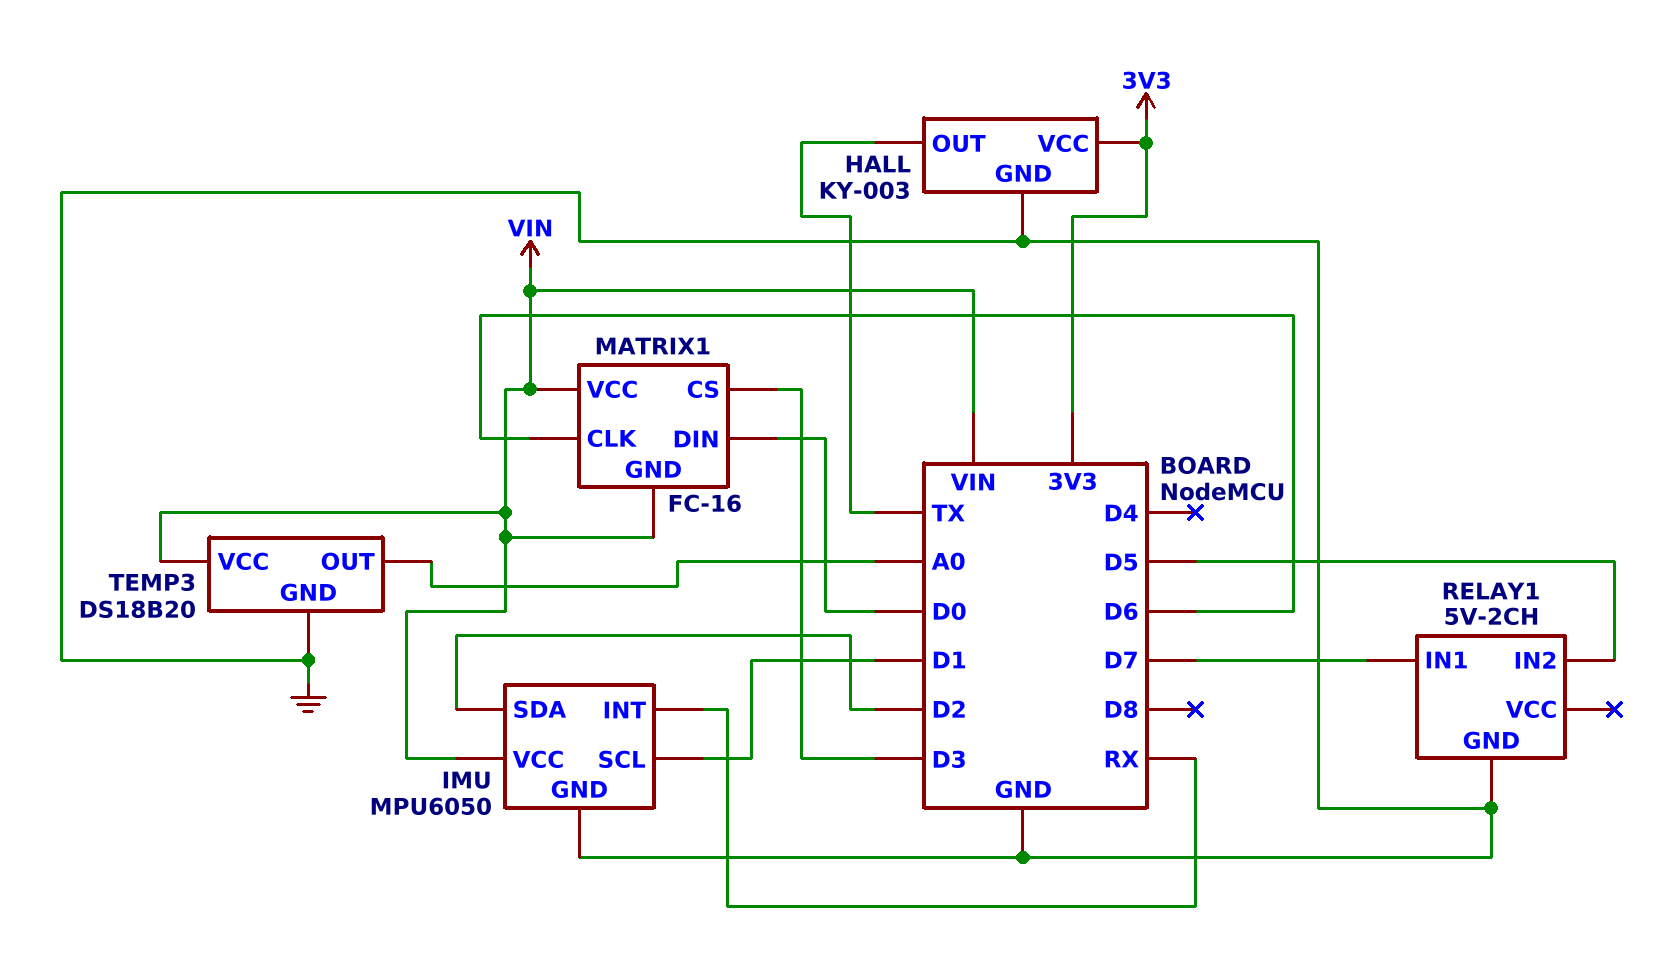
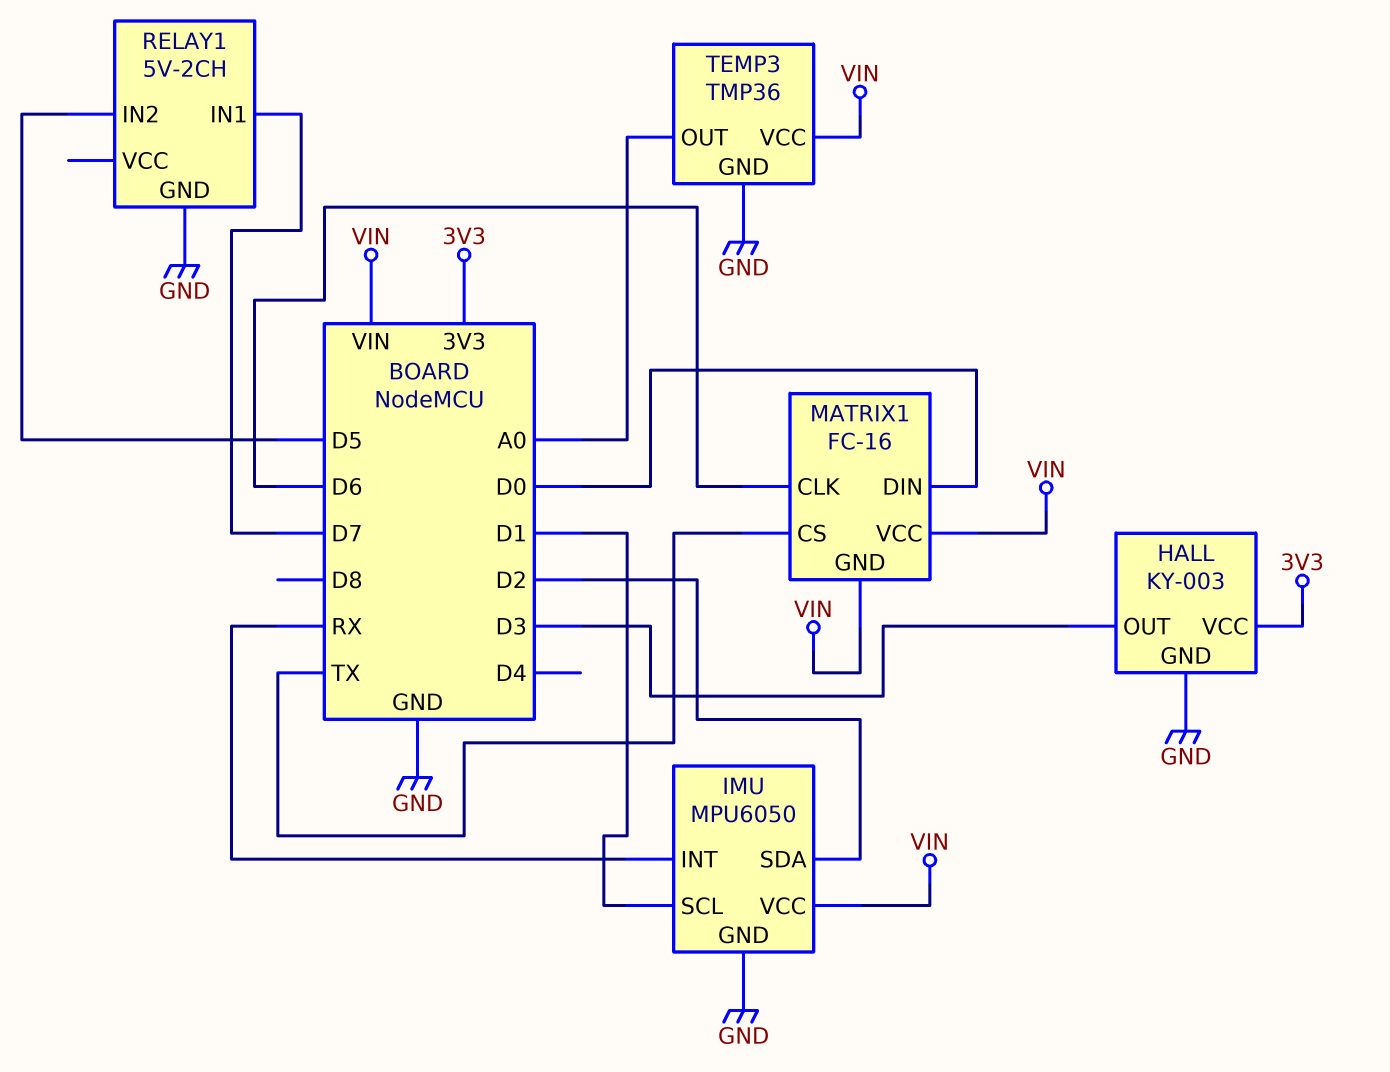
HALL pin OUT: TX -> D3
MATRIX1 pin CS: D3 -> TX
TEMP3: DS18B20 -> TMP36

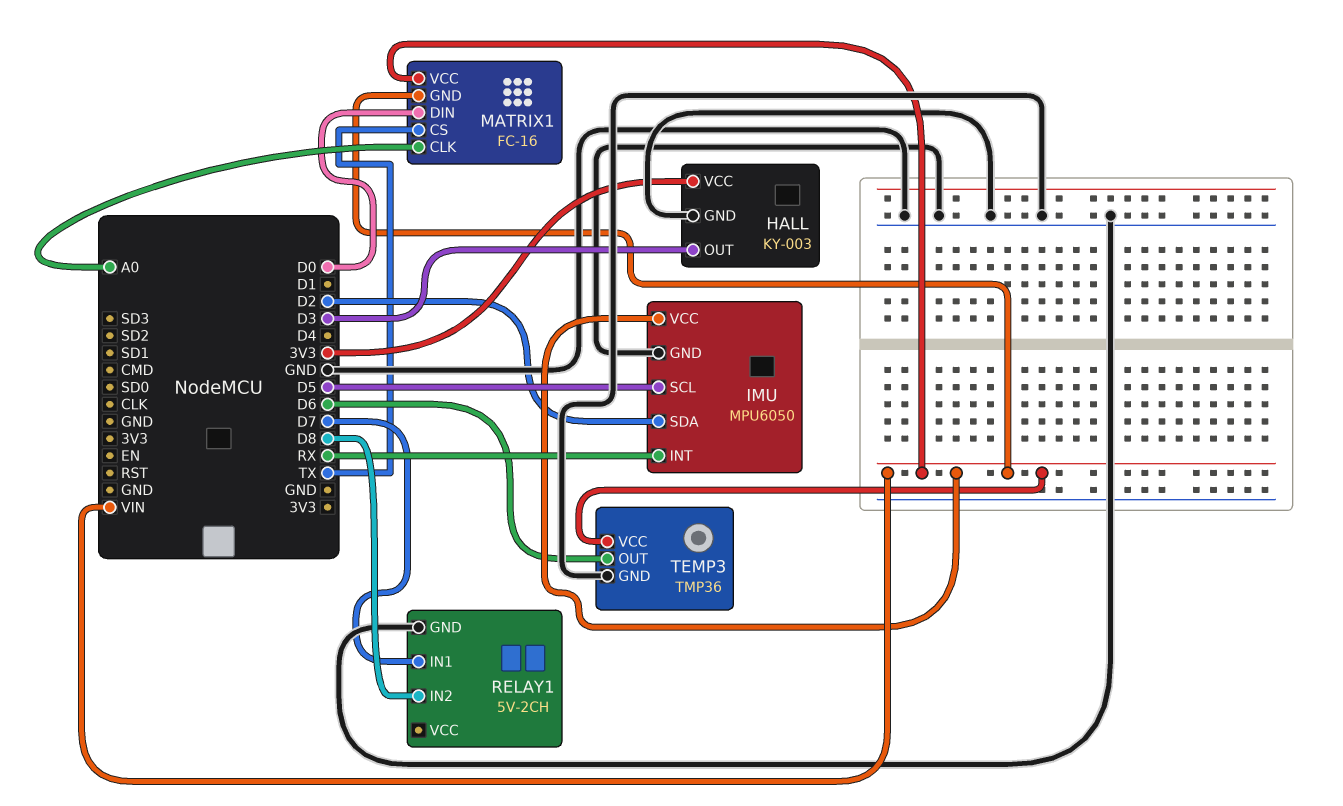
IMU pin SCL: D1 -> D5
MATRIX1 pin CLK: D6 -> A0
RELAY1 pin IN2: D5 -> D8
TEMP3 pin OUT: A0 -> D6

